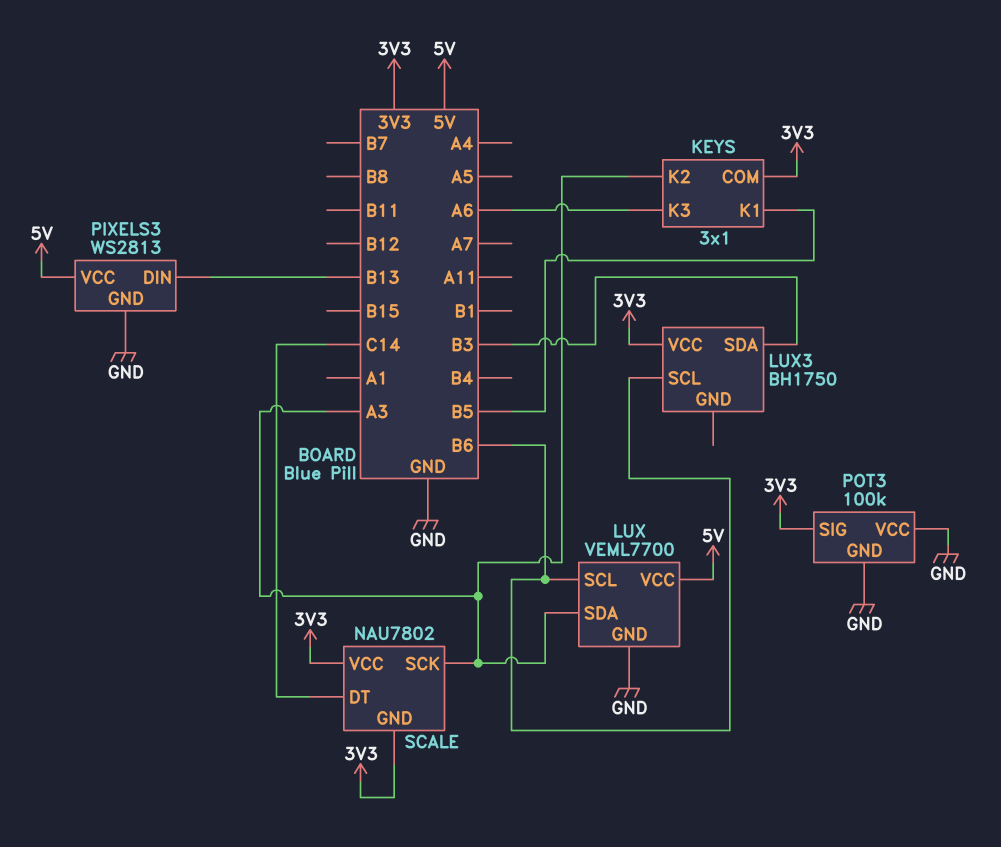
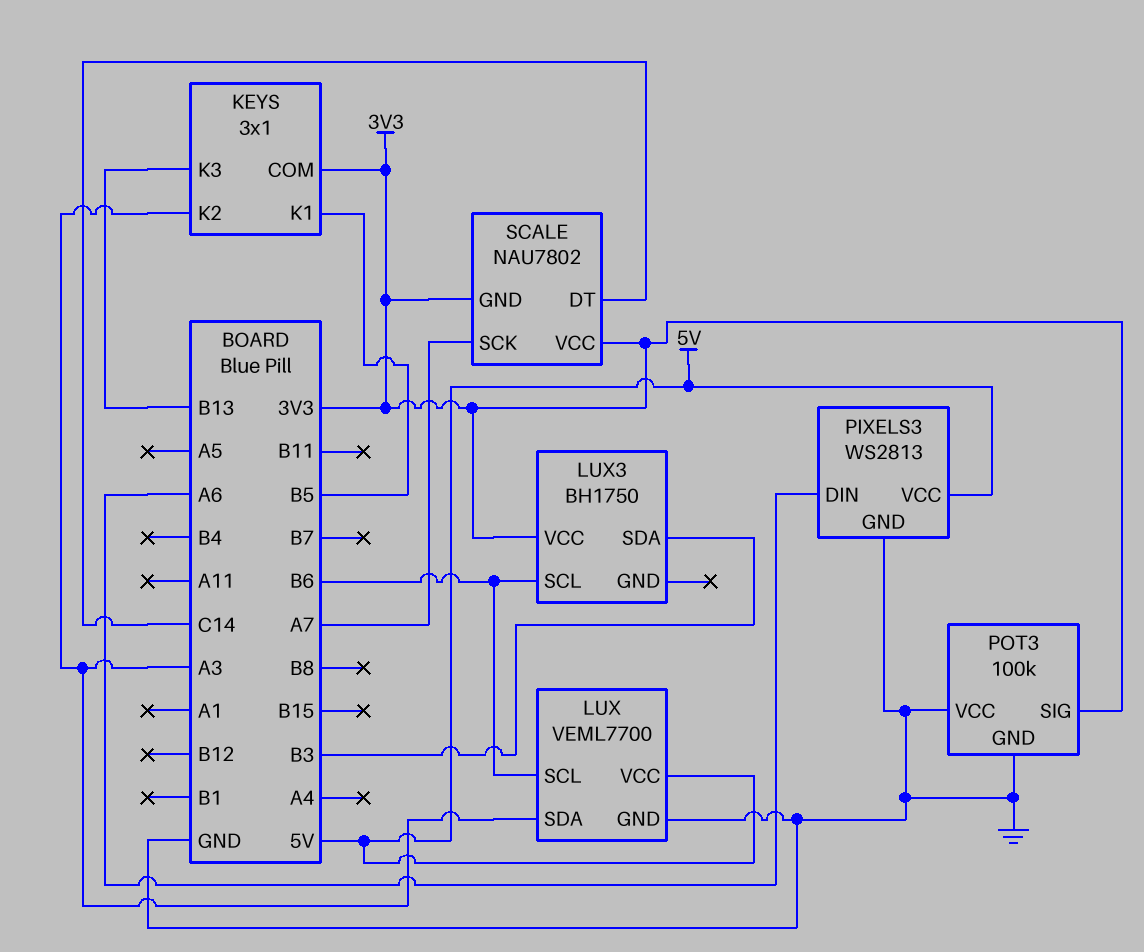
KEYS pin K3: A6 -> B13
PIXELS3 pin DIN: B13 -> A6
SCALE pin SCK: A3 -> A7

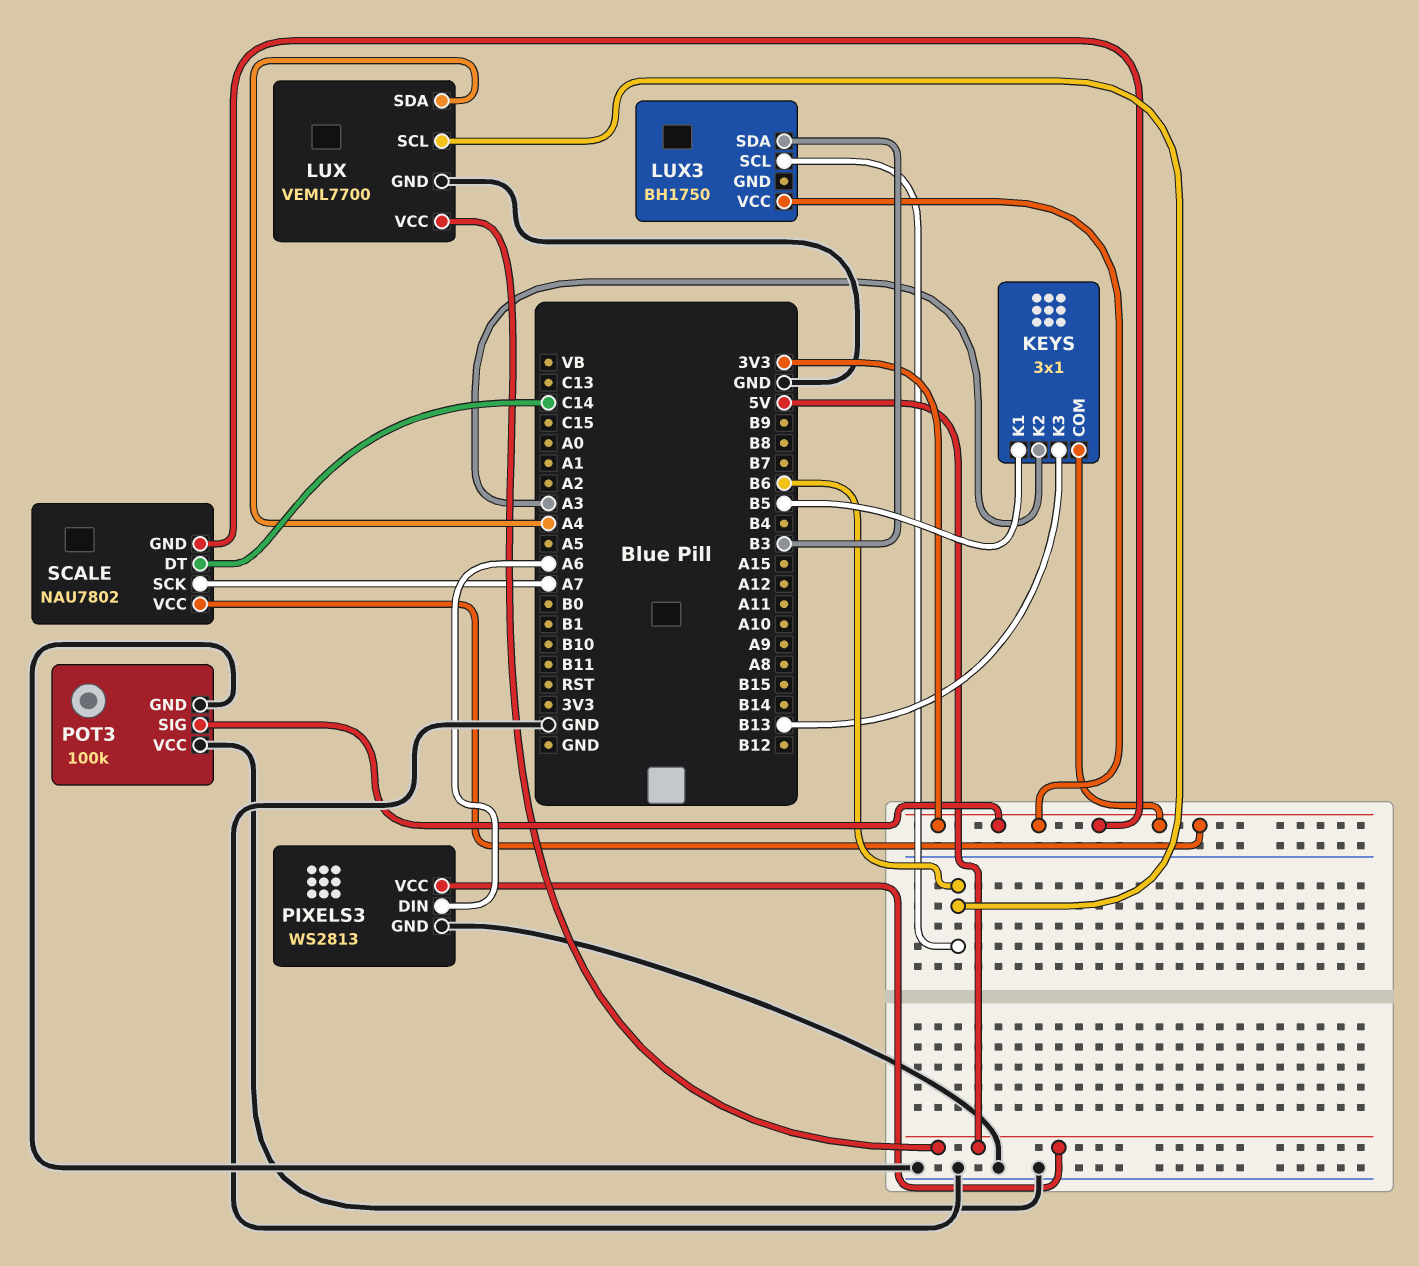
LUX pin SDA: A3 -> A4

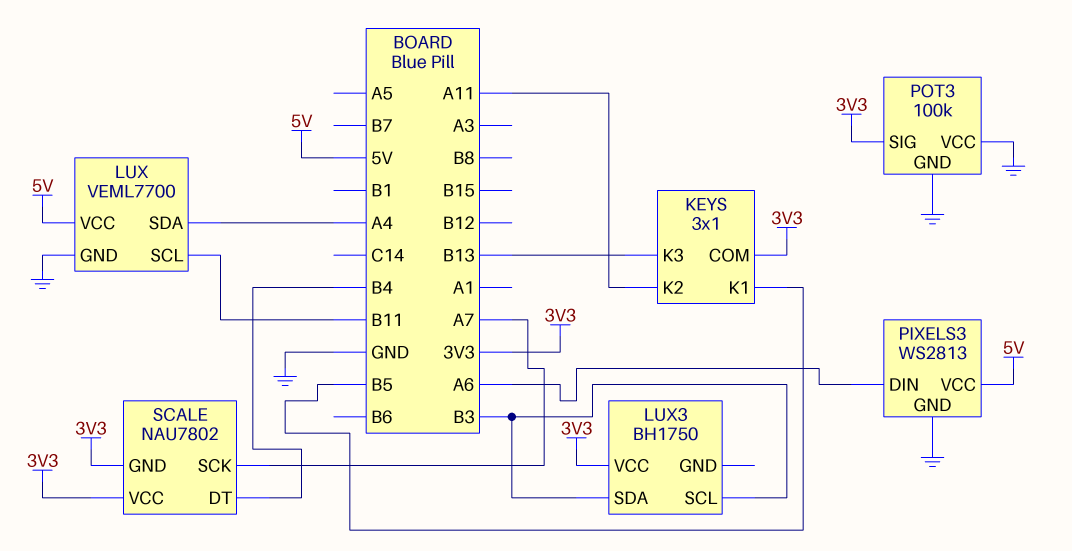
KEYS pin K2: A3 -> A11
LUX pin SCL: B6 -> B11
LUX3 pin SCL: B6 -> B3
SCALE pin DT: C14 -> B4

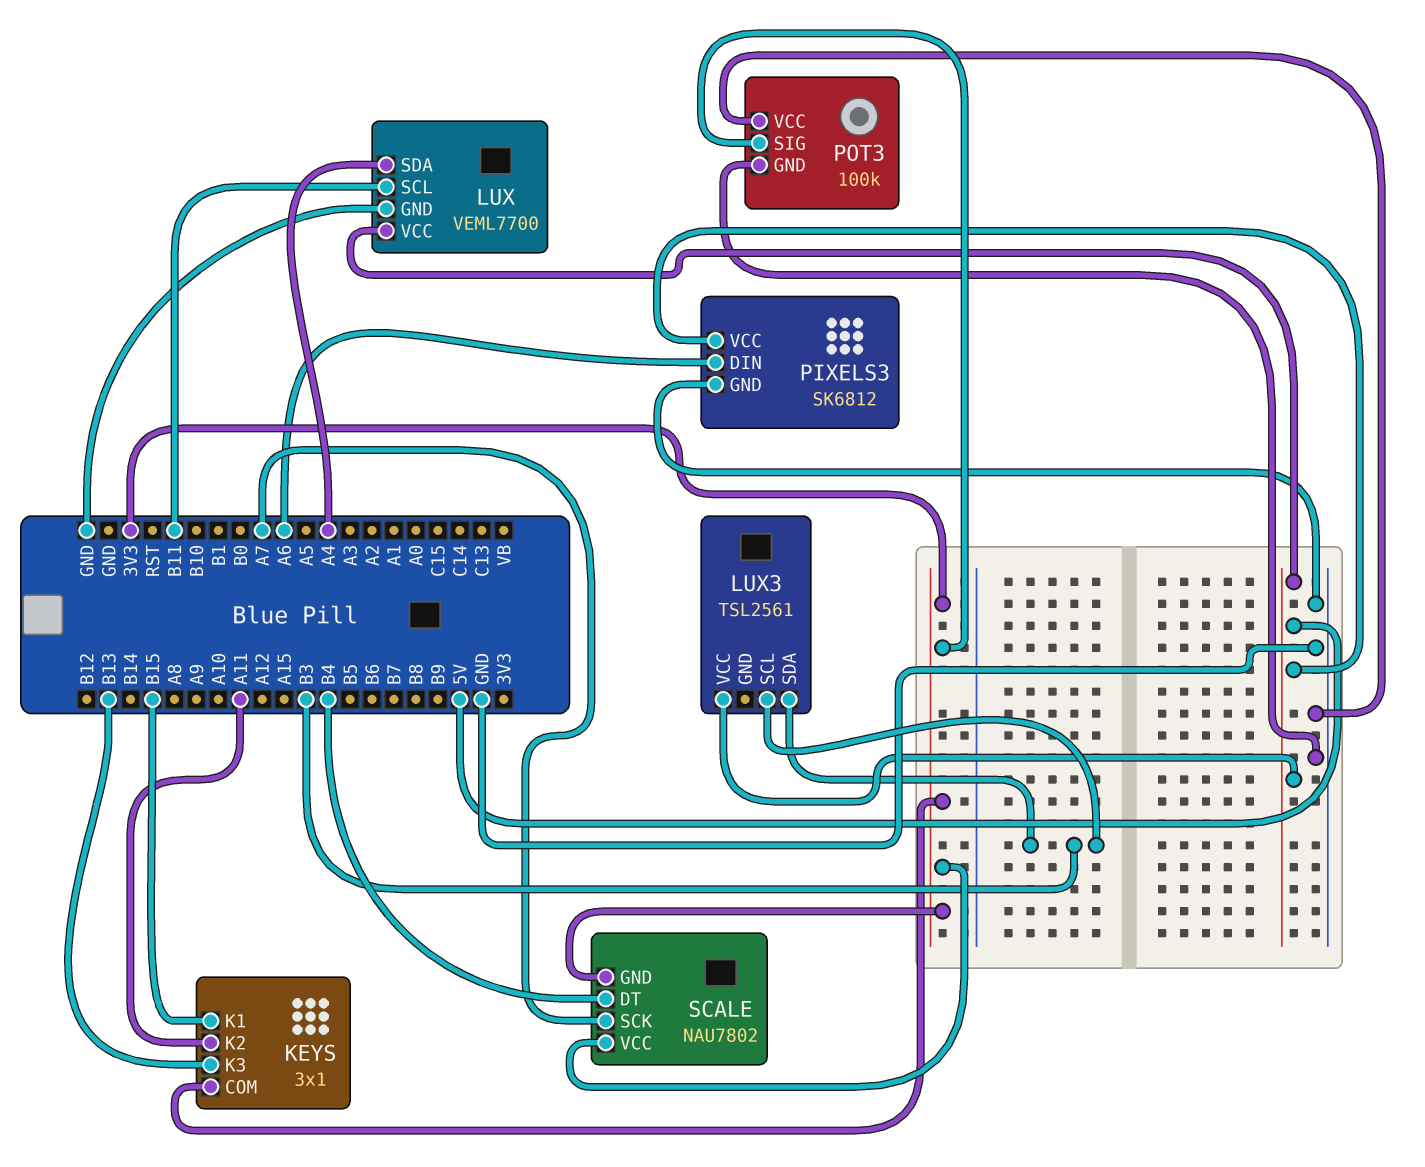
KEYS pin K1: B5 -> B15
LUX3: BH1750 -> TSL2561
LUX3 pin VCC: 3V3 -> 5V
PIXELS3: WS2813 -> SK6812

